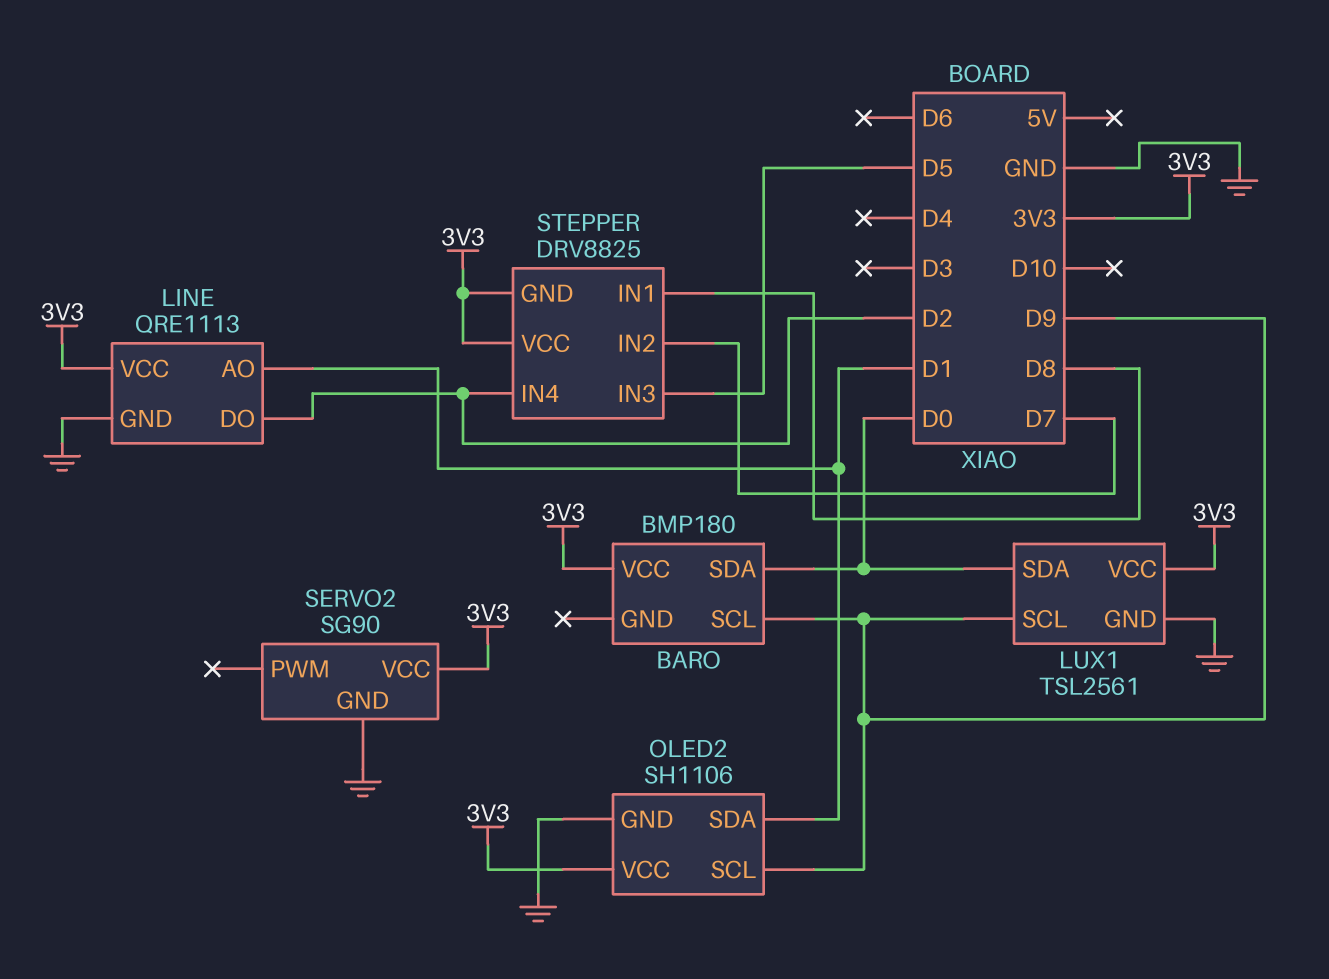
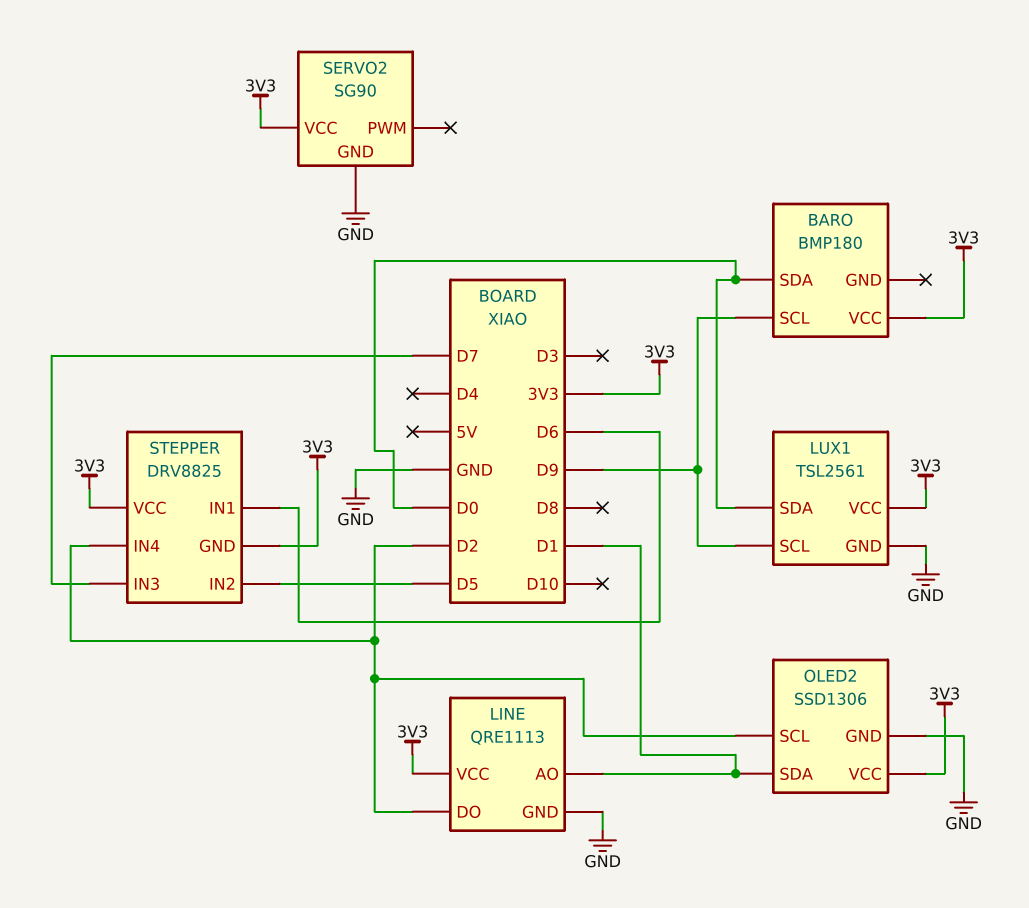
OLED2: SH1106 -> SSD1306
OLED2 pin SCL: D9 -> D2
STEPPER pin IN1: D8 -> D6
STEPPER pin IN2: D7 -> D5
STEPPER pin IN3: D5 -> D7

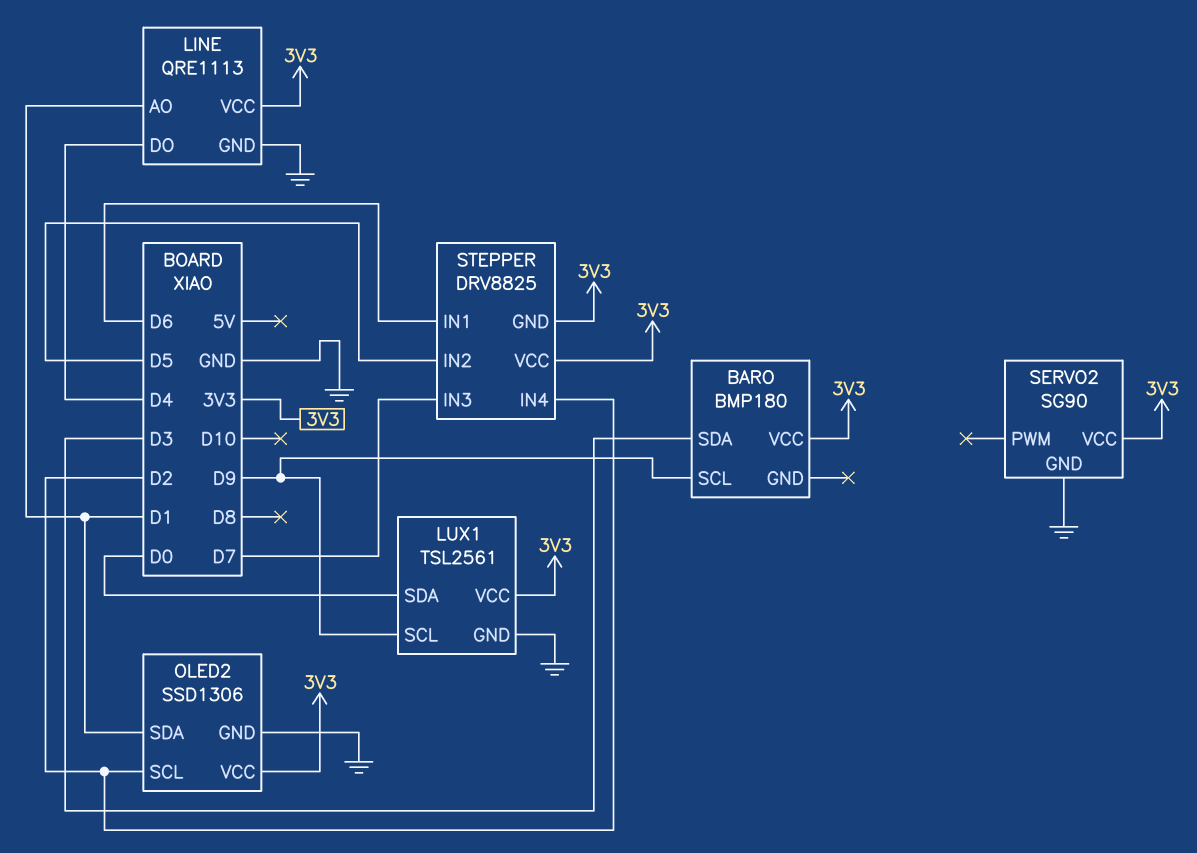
BARO pin SDA: D0 -> D3
LINE pin DO: D2 -> D4

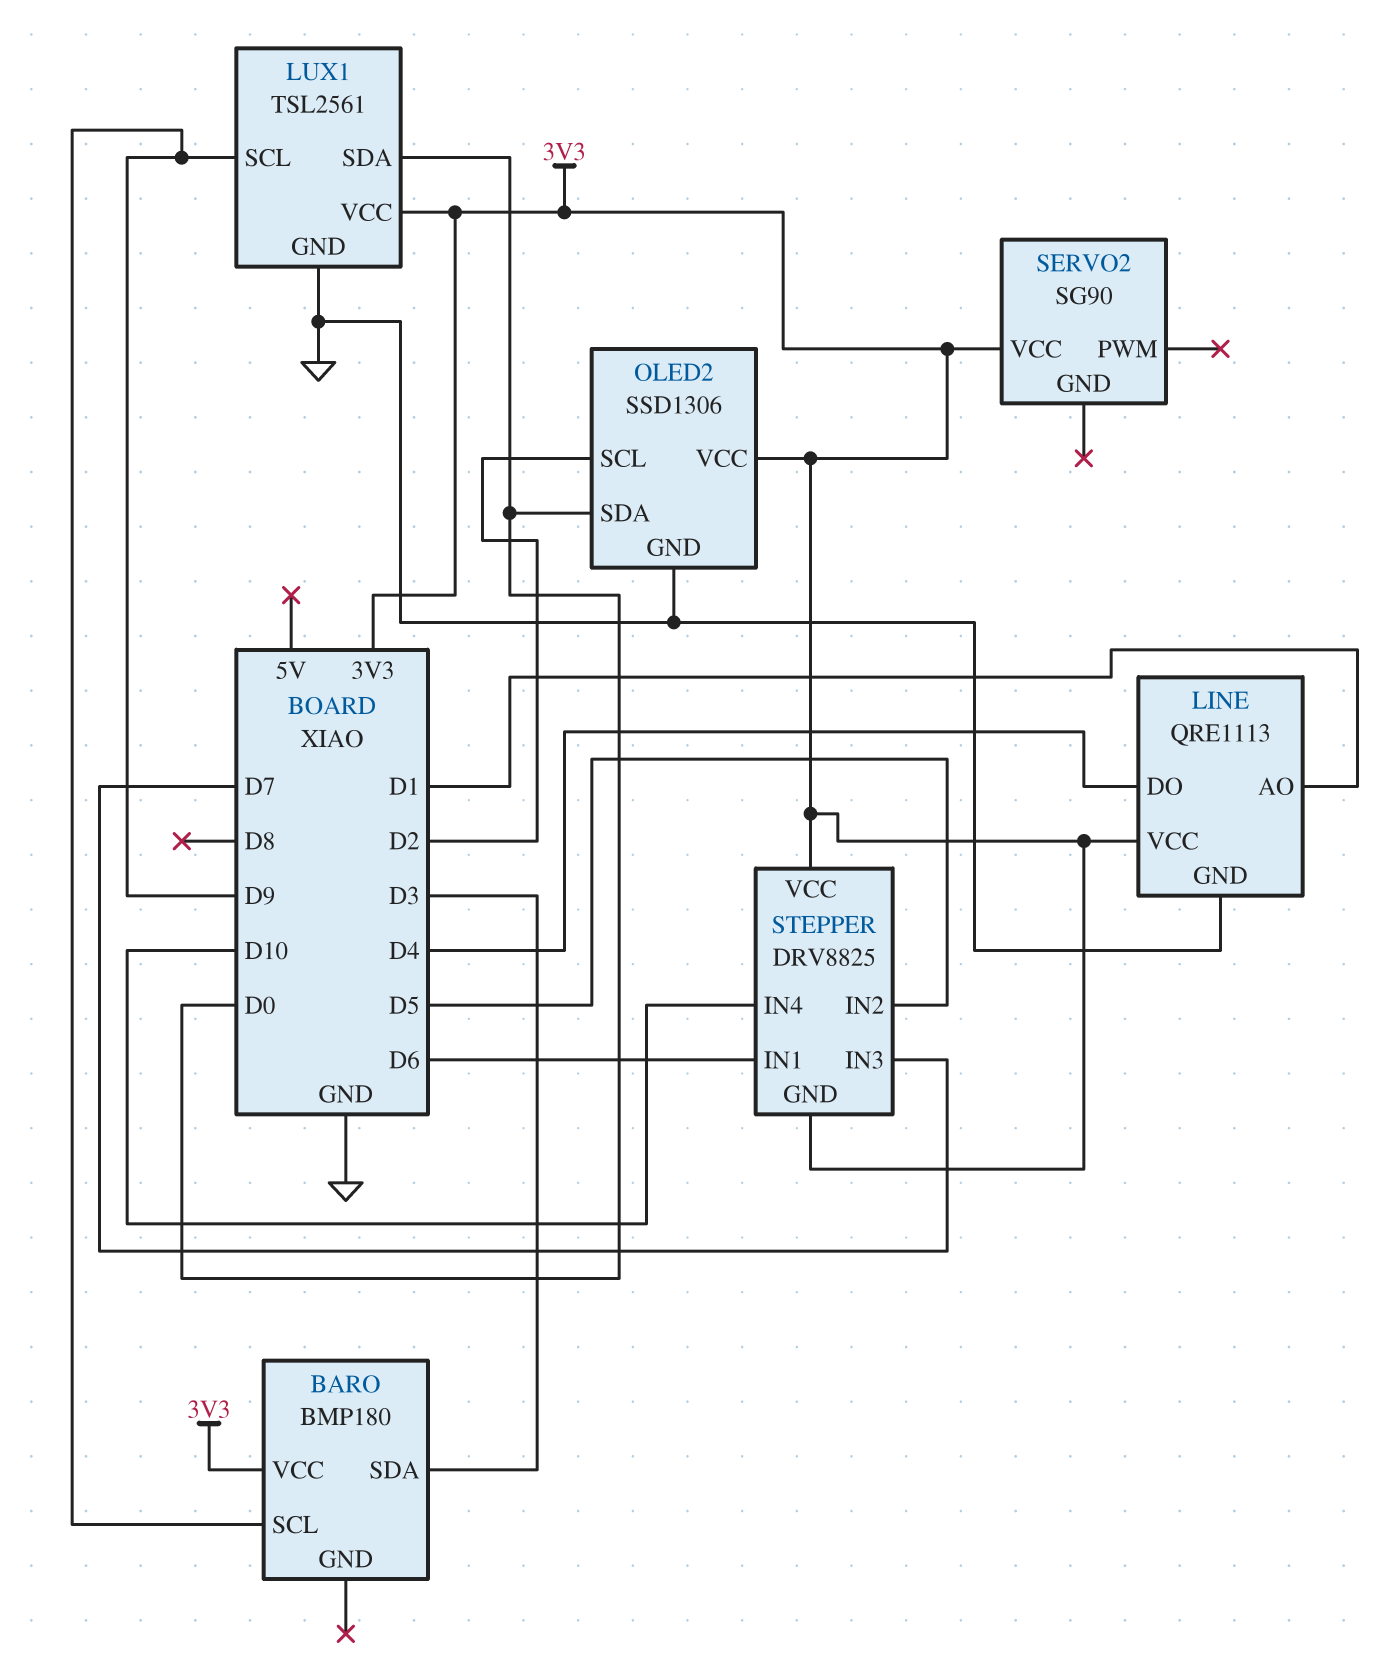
OLED2 pin SDA: D1 -> D0
SERVO2 pin GND: GND -> none
STEPPER pin IN4: D2 -> D10

